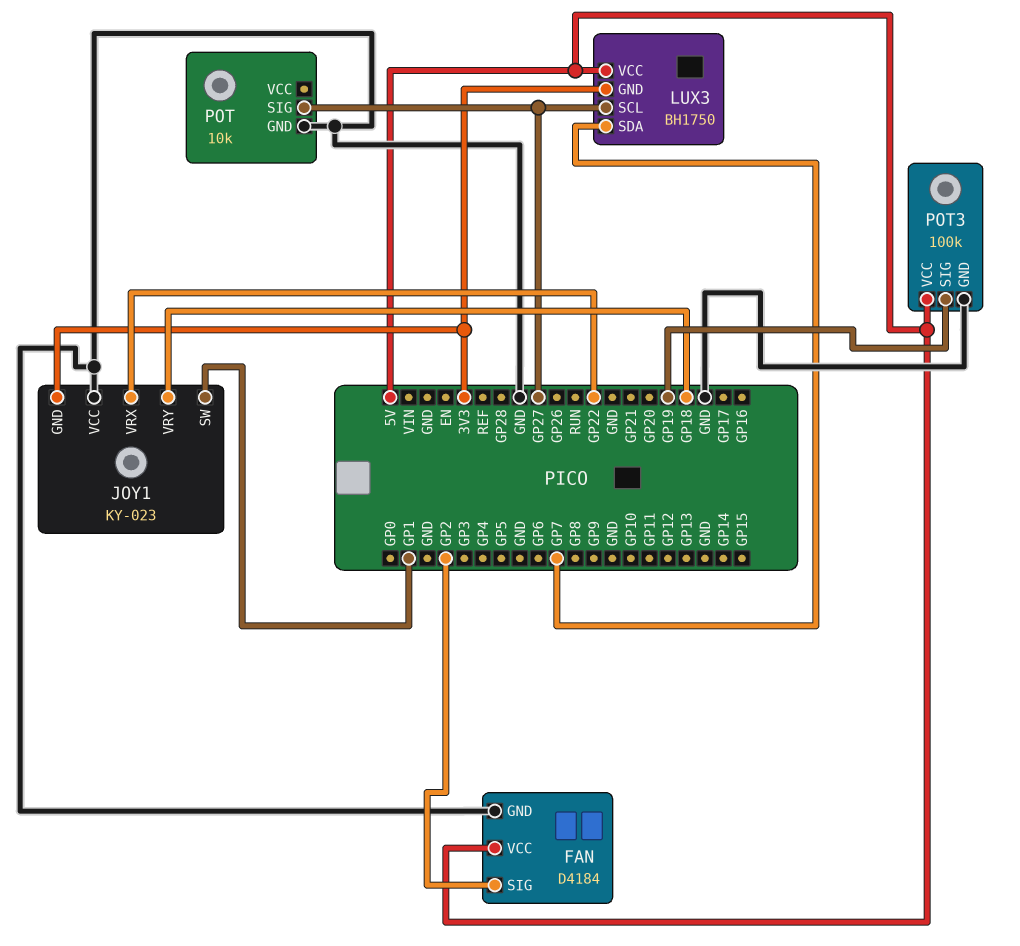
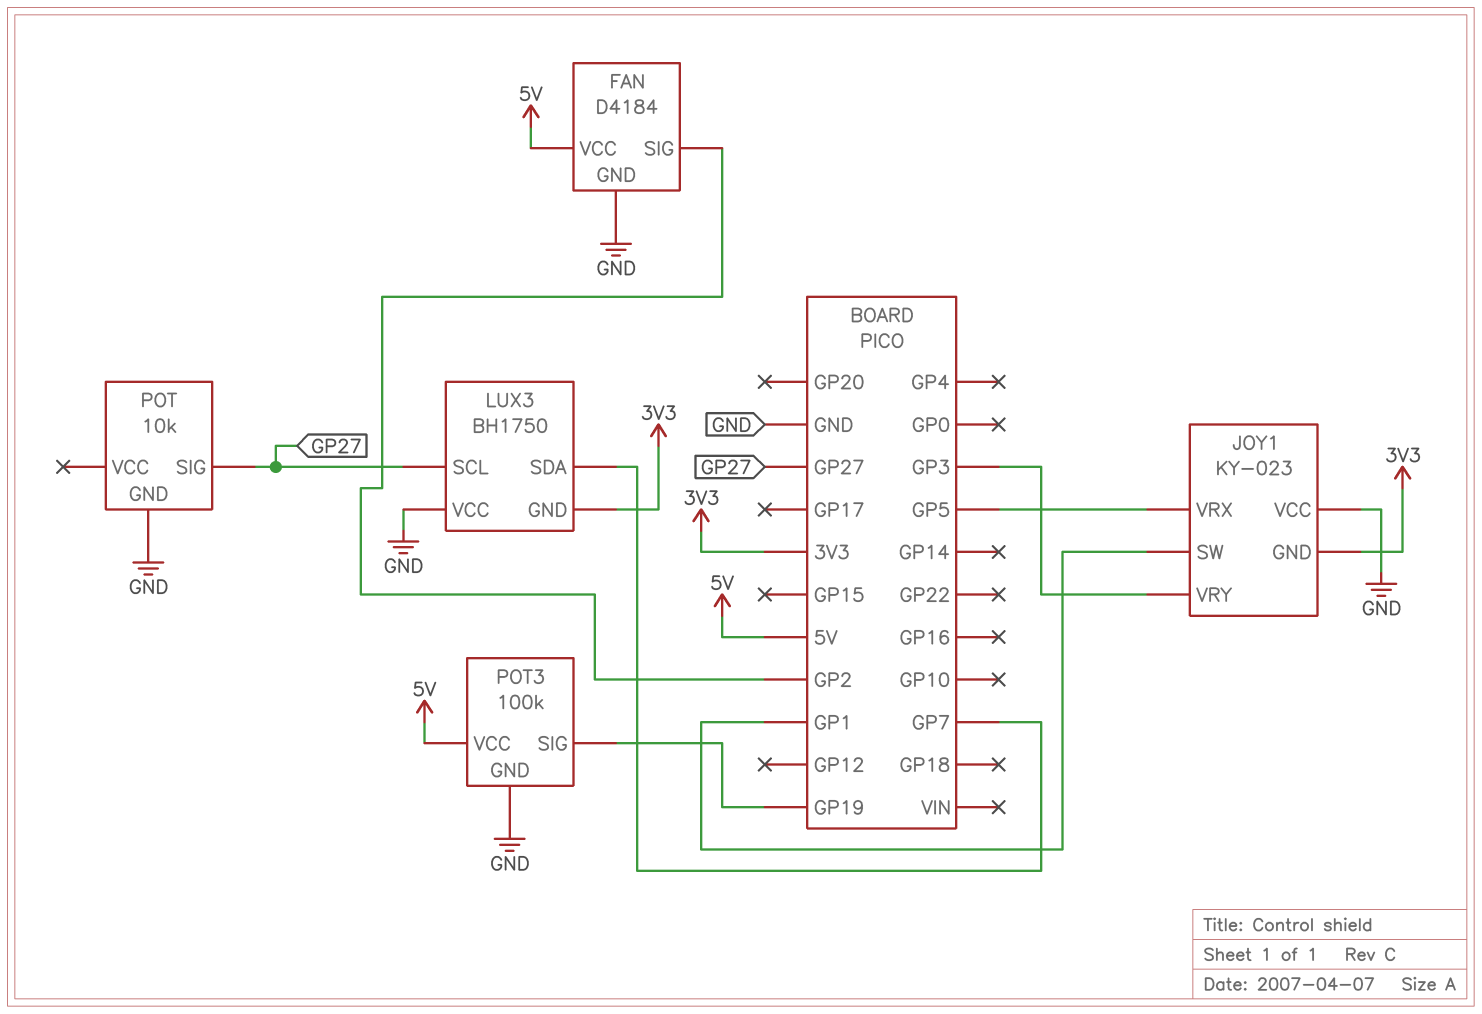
JOY1 pin VRX: GP22 -> GP5
JOY1 pin VRY: GP18 -> GP3
LUX3 pin VCC: 5V -> GND

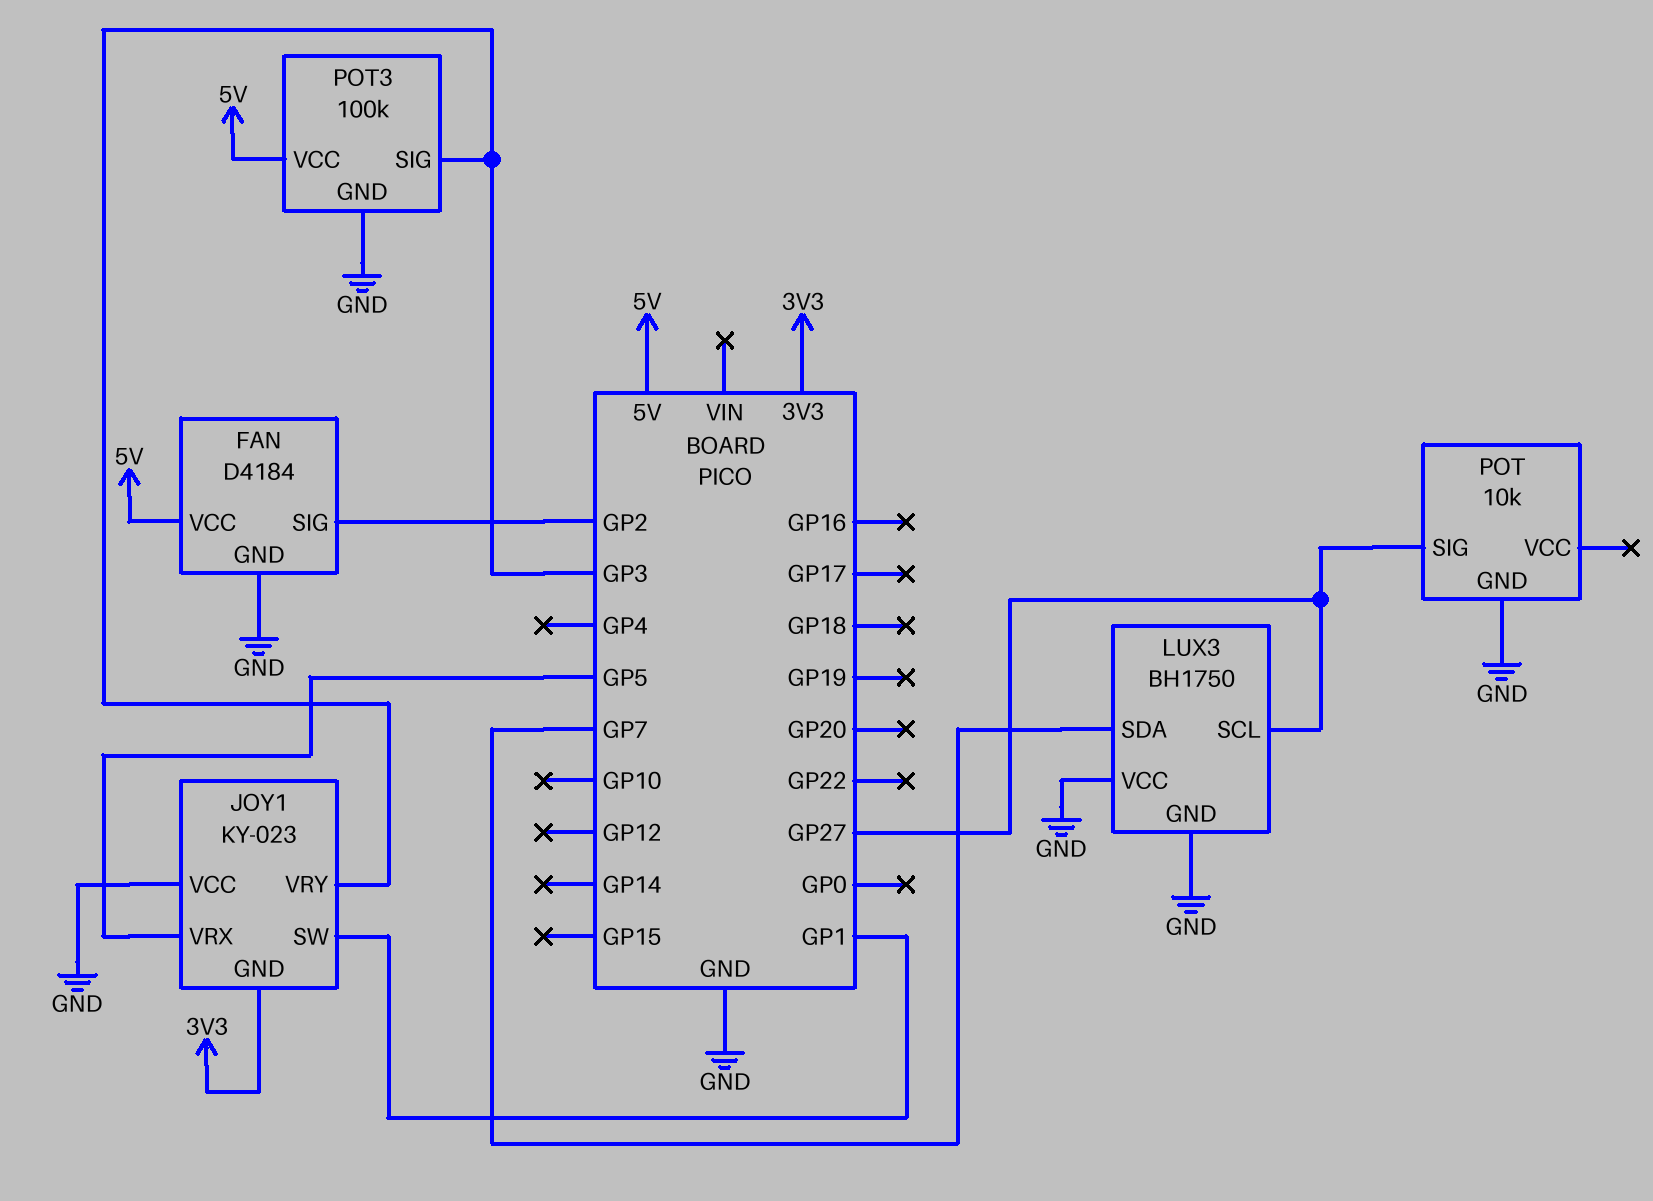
LUX3 pin GND: 3V3 -> GND
POT3 pin SIG: GP19 -> GP3

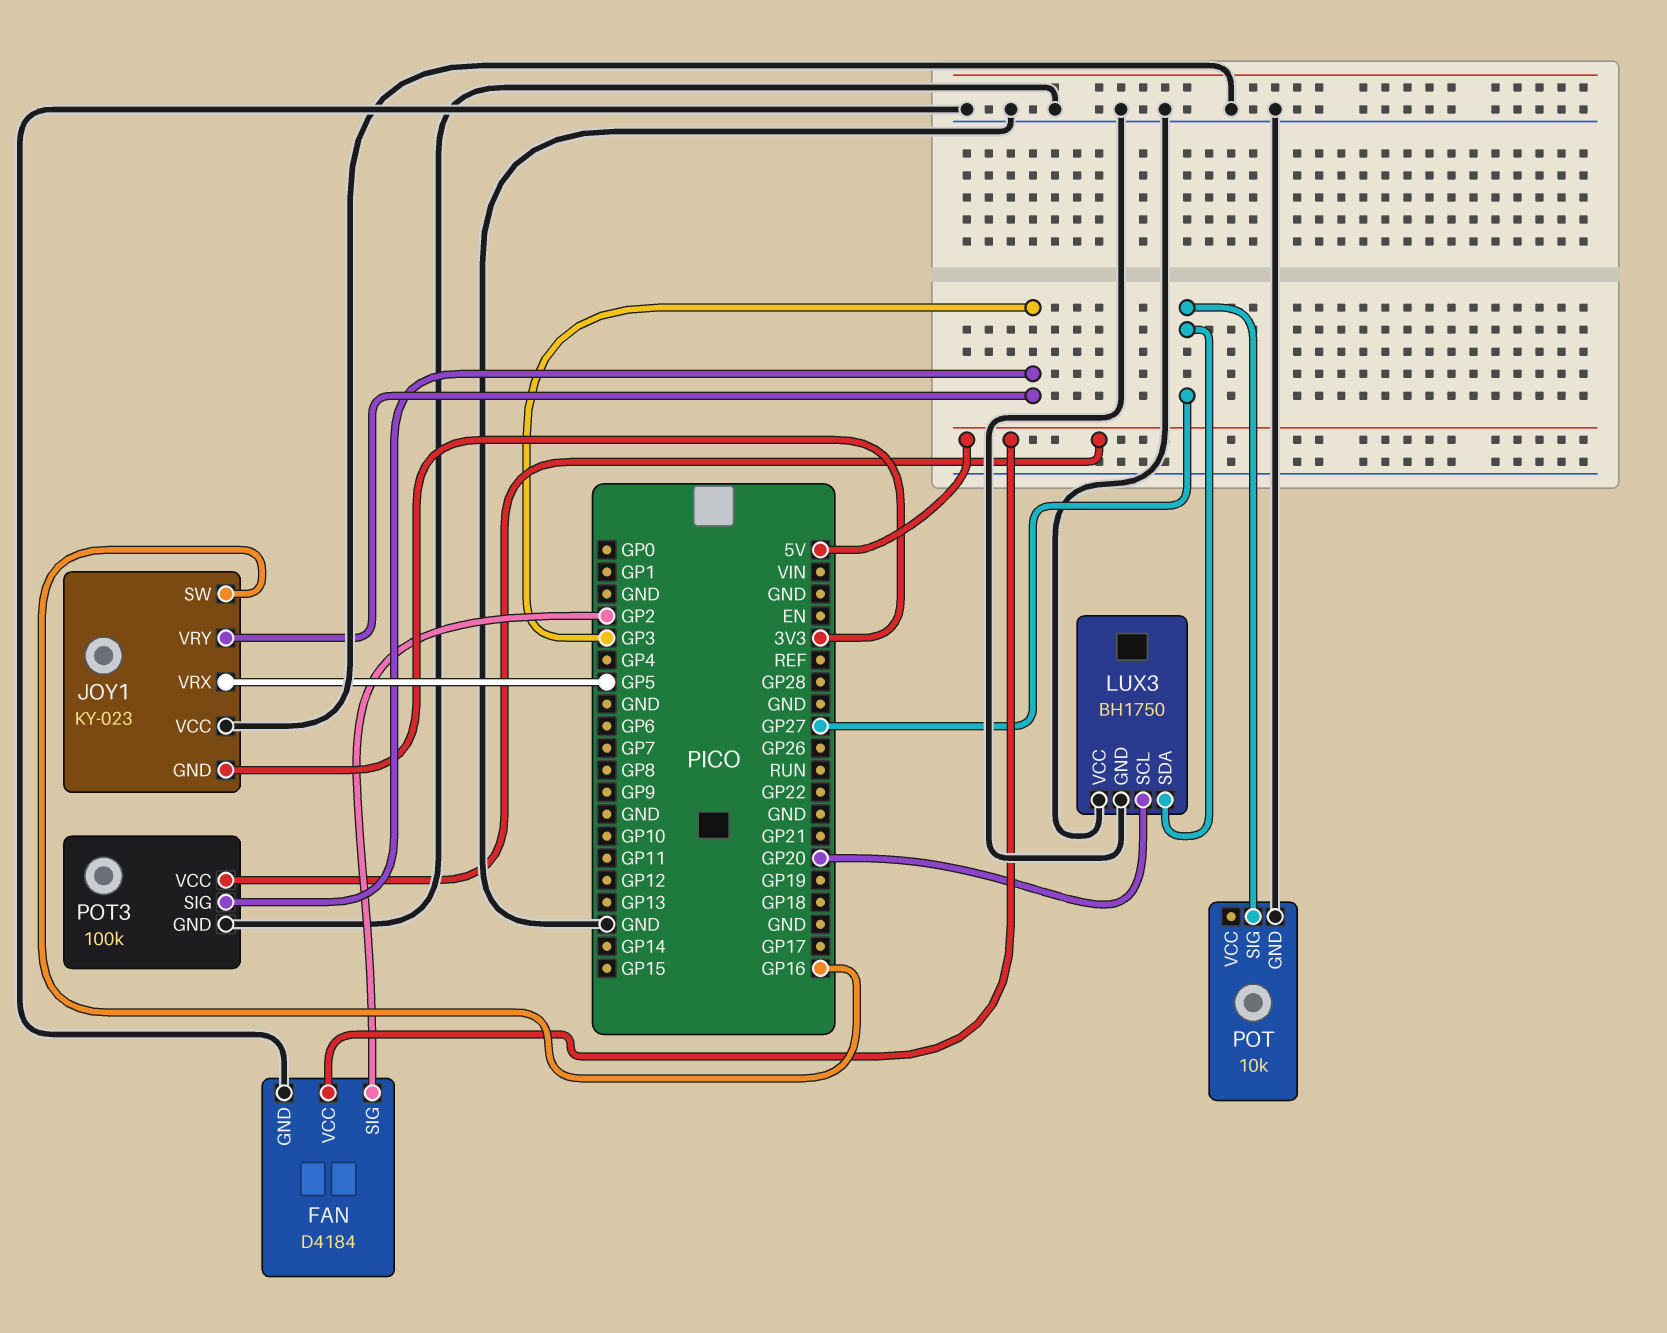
JOY1 pin SW: GP1 -> GP16
LUX3 pin SCL: GP27 -> GP20
LUX3 pin SDA: GP7 -> GP27

